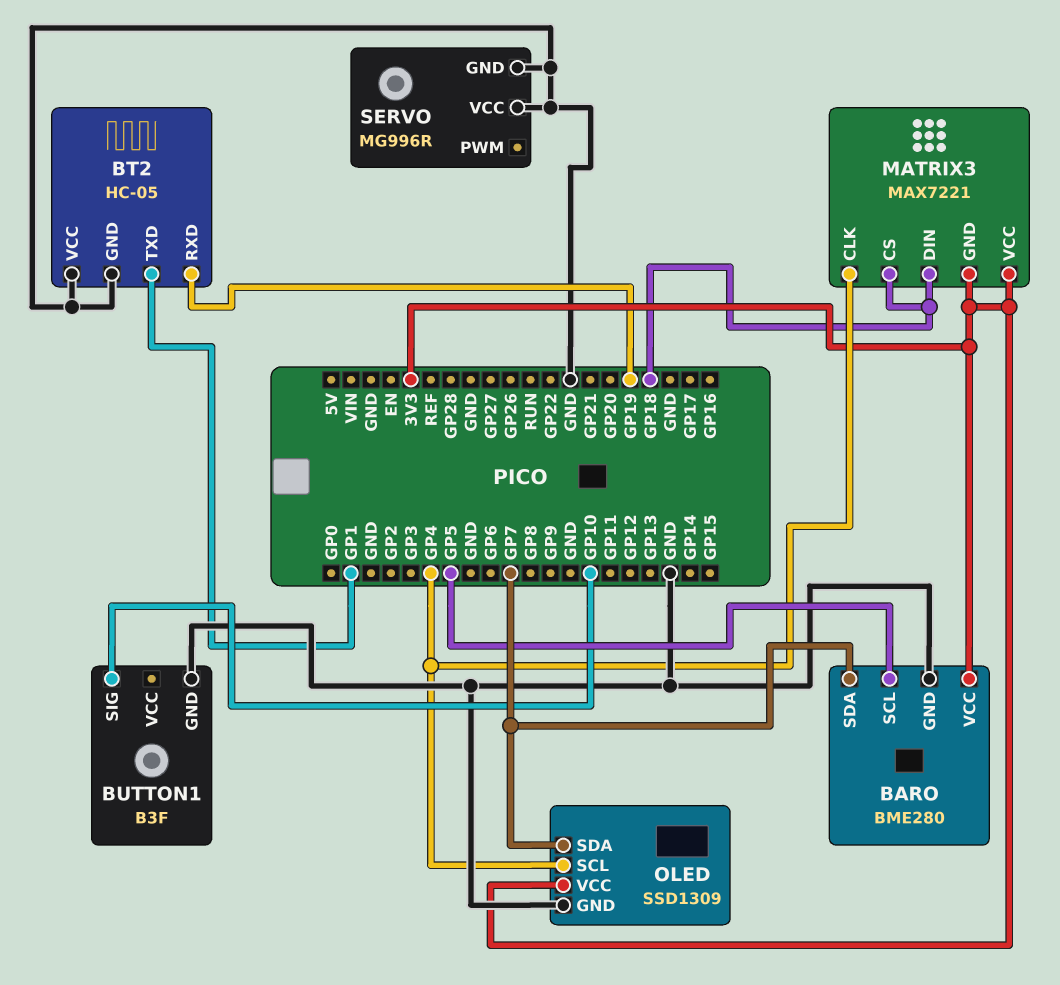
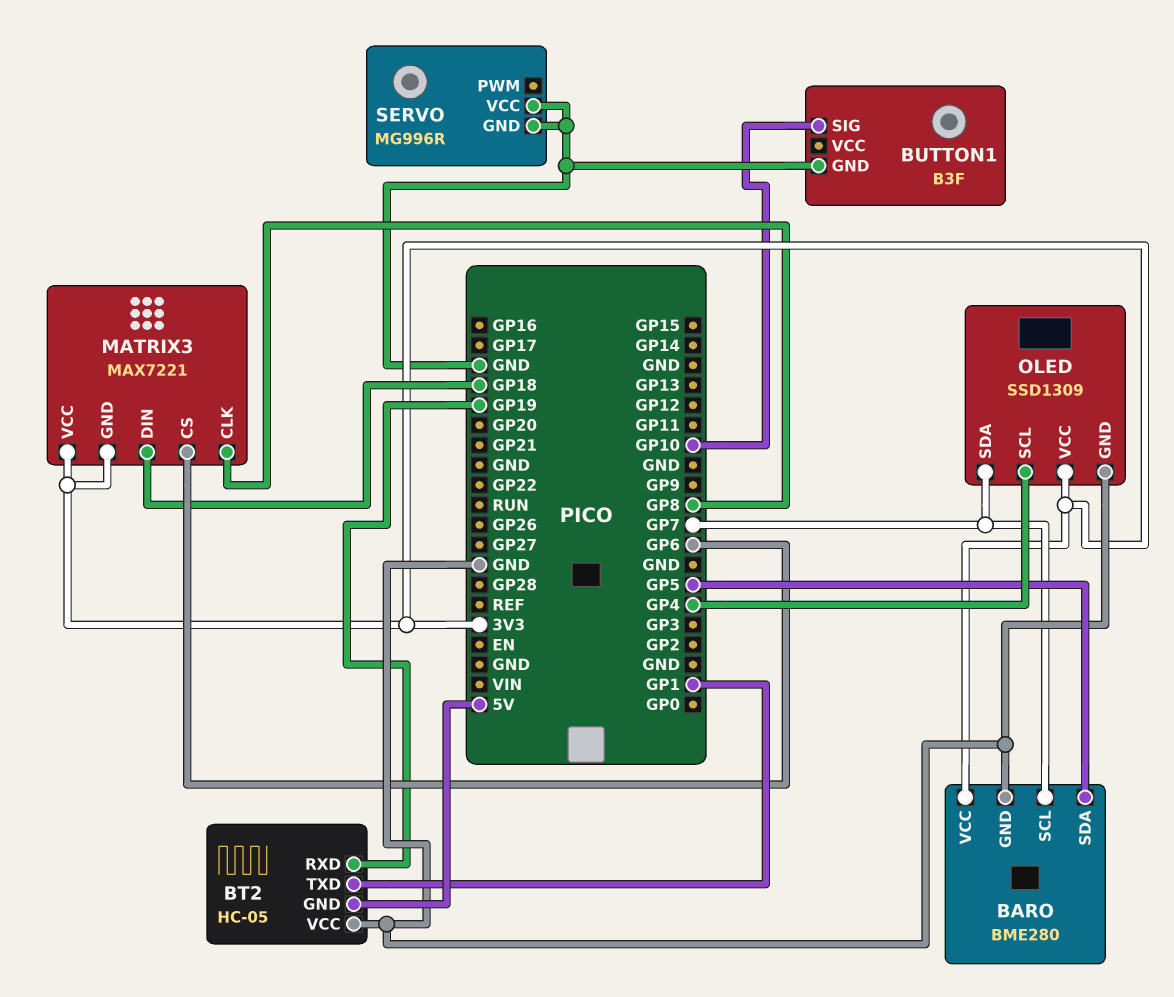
BARO pin SCL: GP5 -> GP7
BARO pin SDA: GP7 -> GP5
BT2 pin GND: GND -> 5V
MATRIX3 pin CLK: GP4 -> GP8
MATRIX3 pin CS: GP18 -> GP6

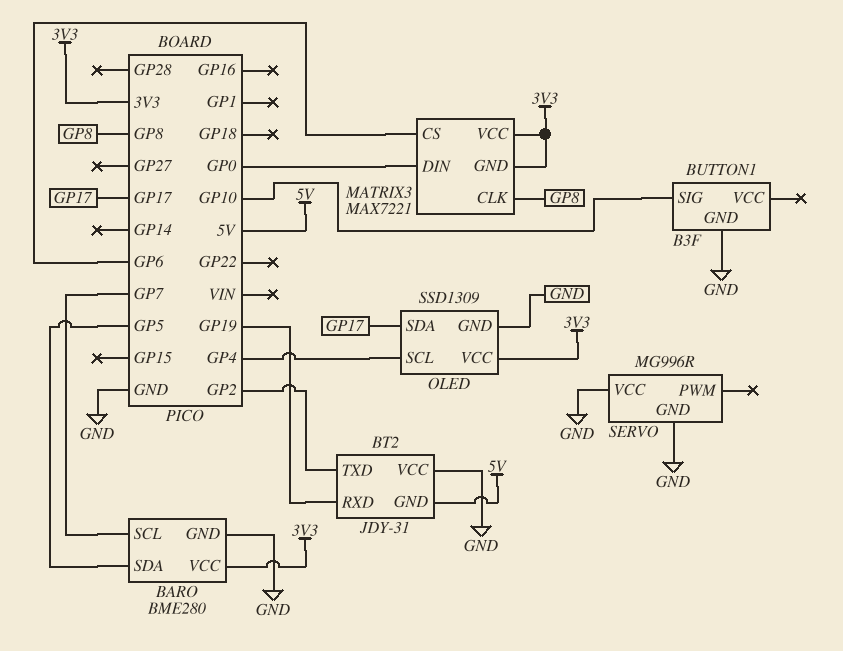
BT2: HC-05 -> JDY-31
BT2 pin TXD: GP1 -> GP2
MATRIX3 pin DIN: GP18 -> GP0
OLED pin SDA: GP7 -> GP17

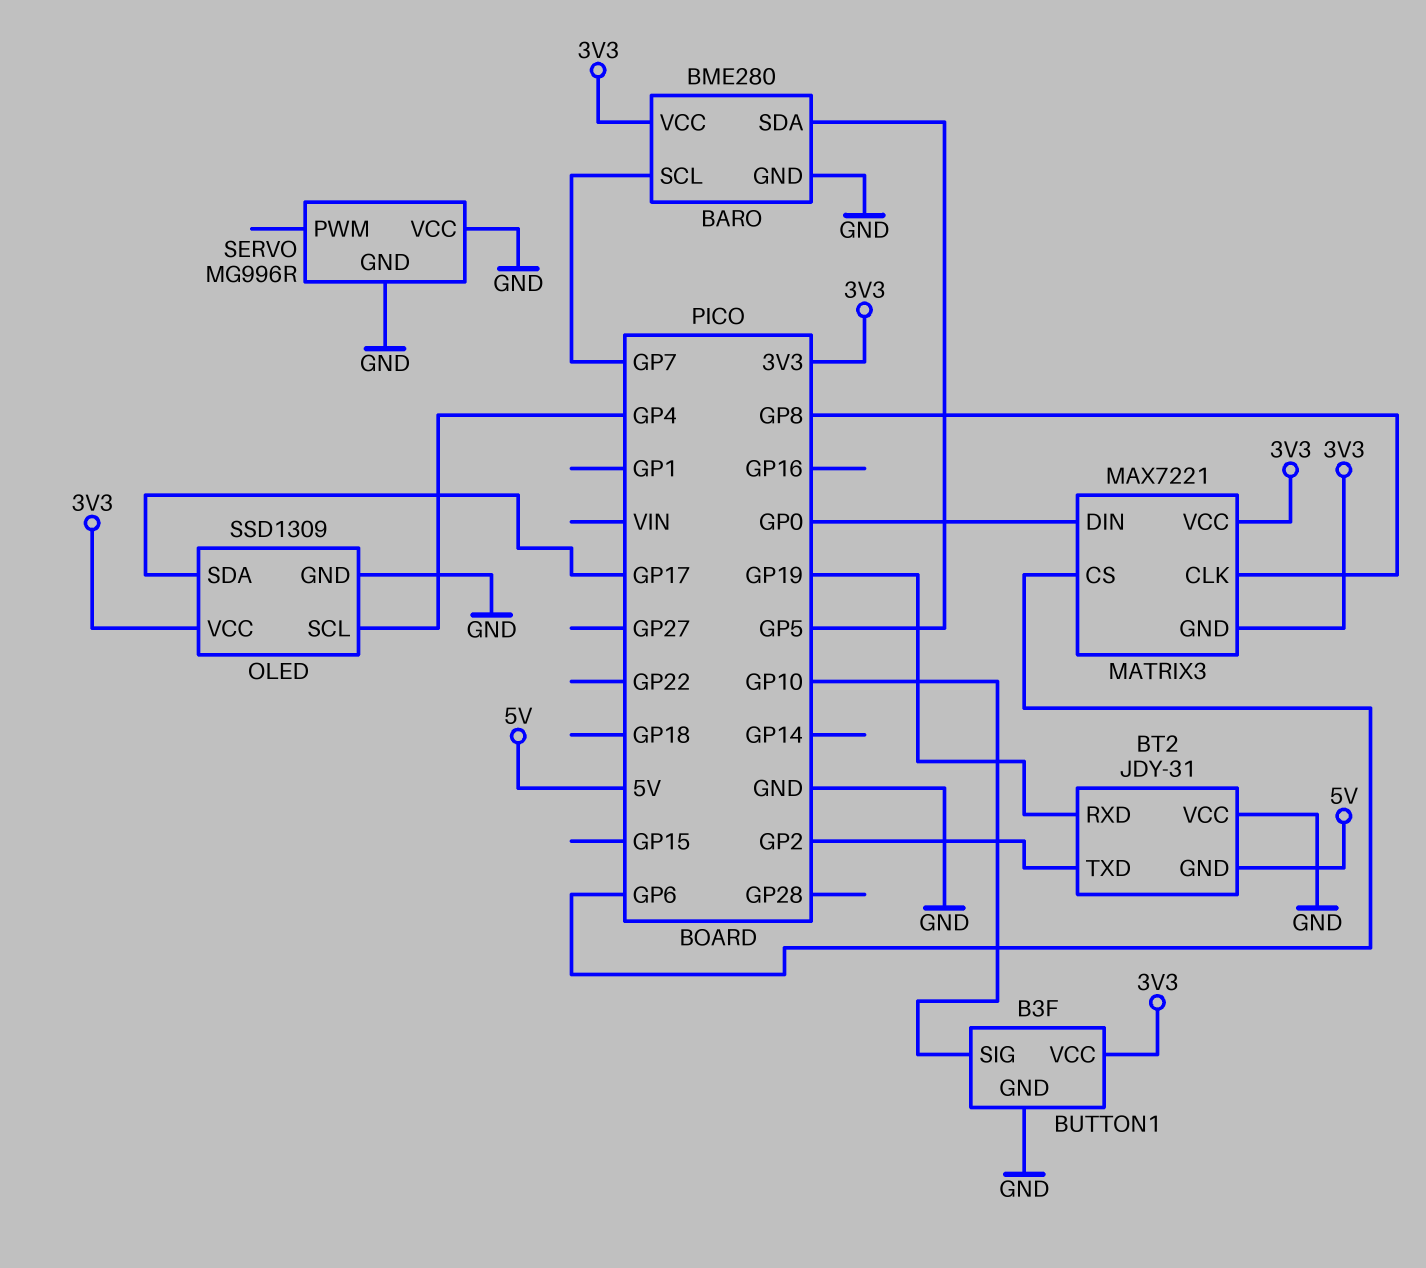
BUTTON1 pin VCC: none -> 3V3

